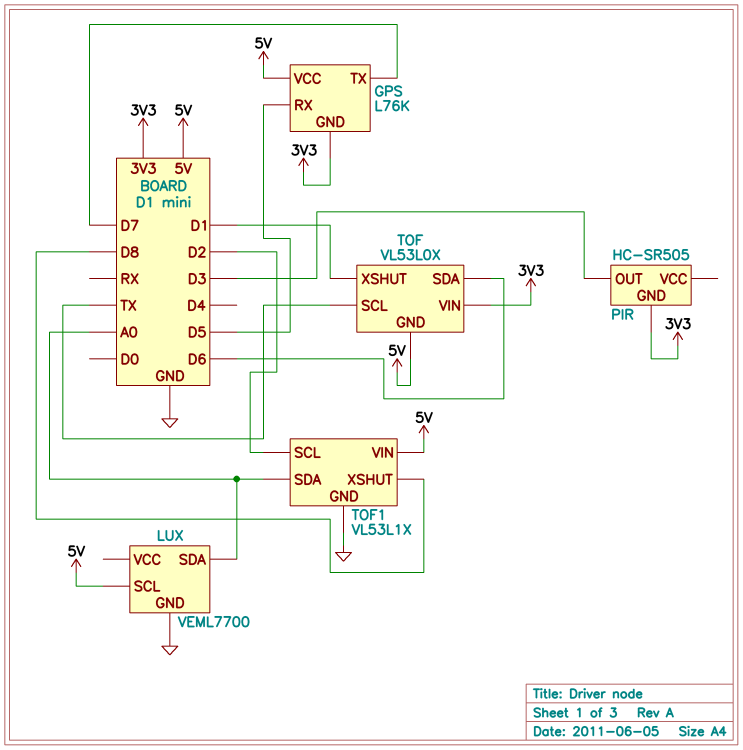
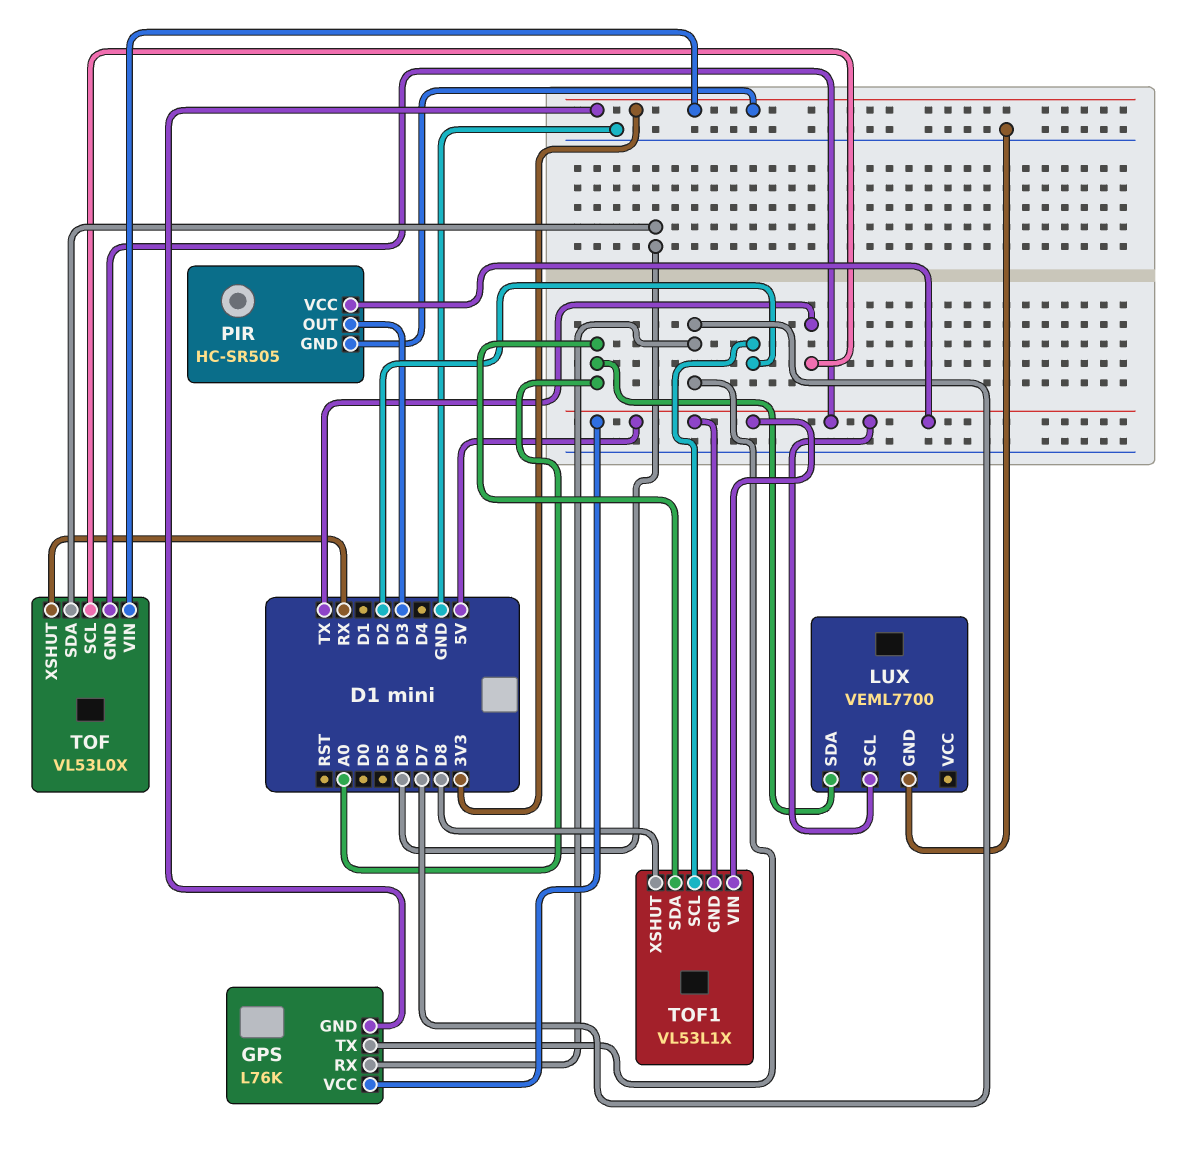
GPS pin RX: D5 -> D7
PIR pin VCC: none -> 5V
TOF pin XSHUT: D1 -> RX
TOF1 pin GND: GND -> 5V

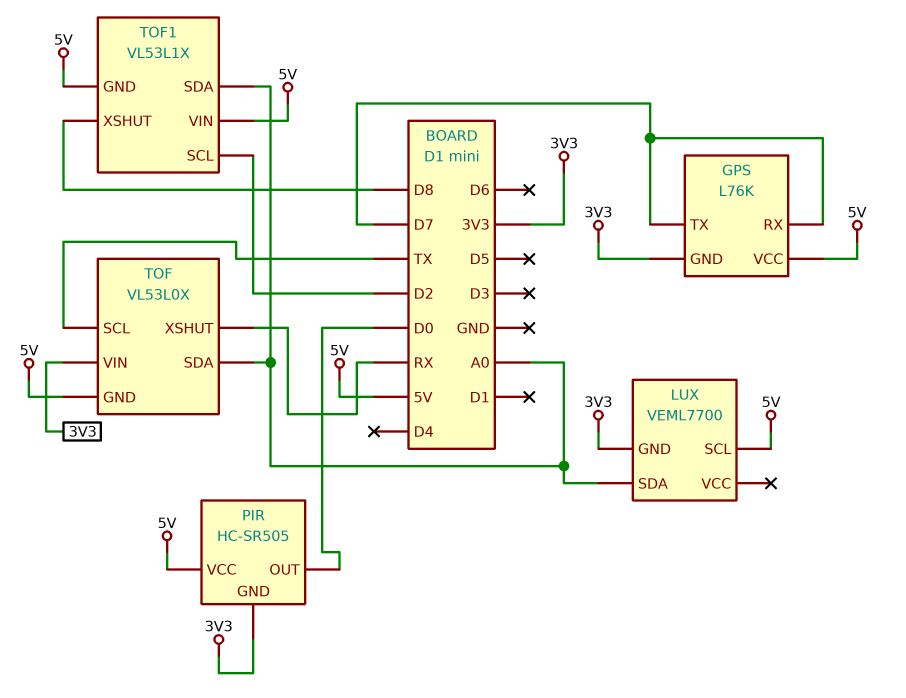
LUX pin GND: GND -> 3V3
PIR pin OUT: D3 -> D0
TOF pin SDA: D6 -> A0

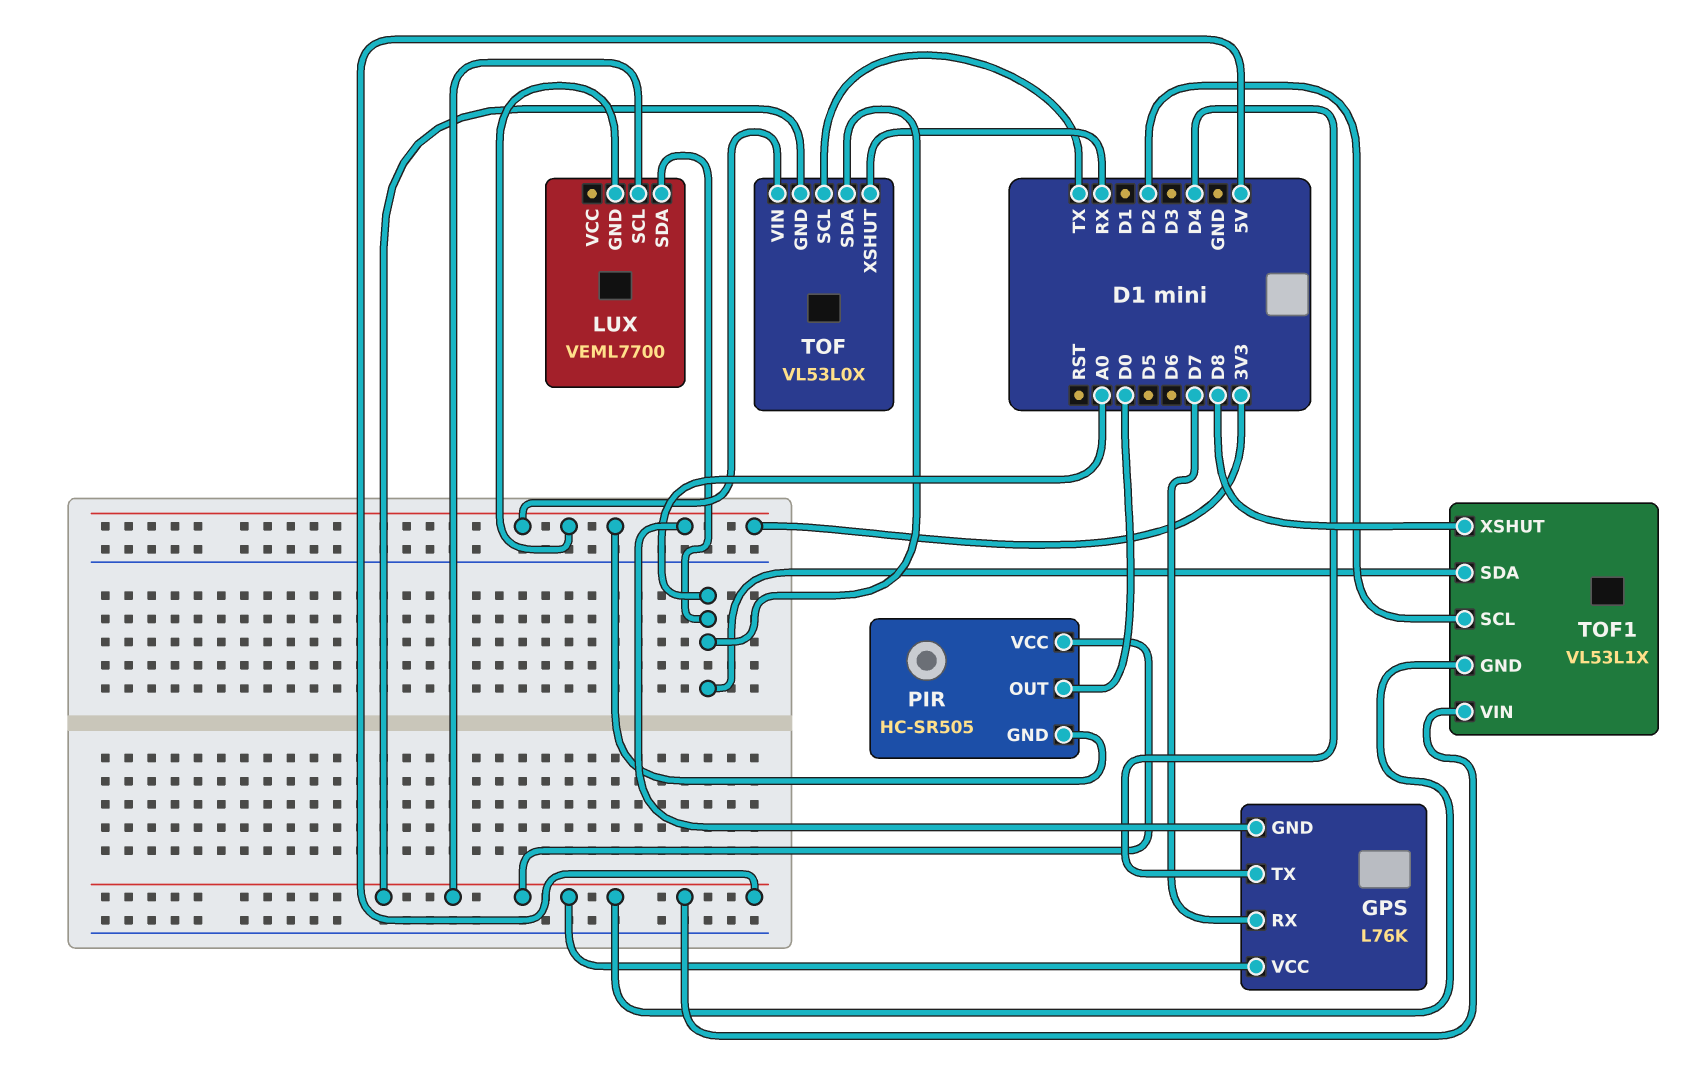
GPS pin TX: D7 -> D4

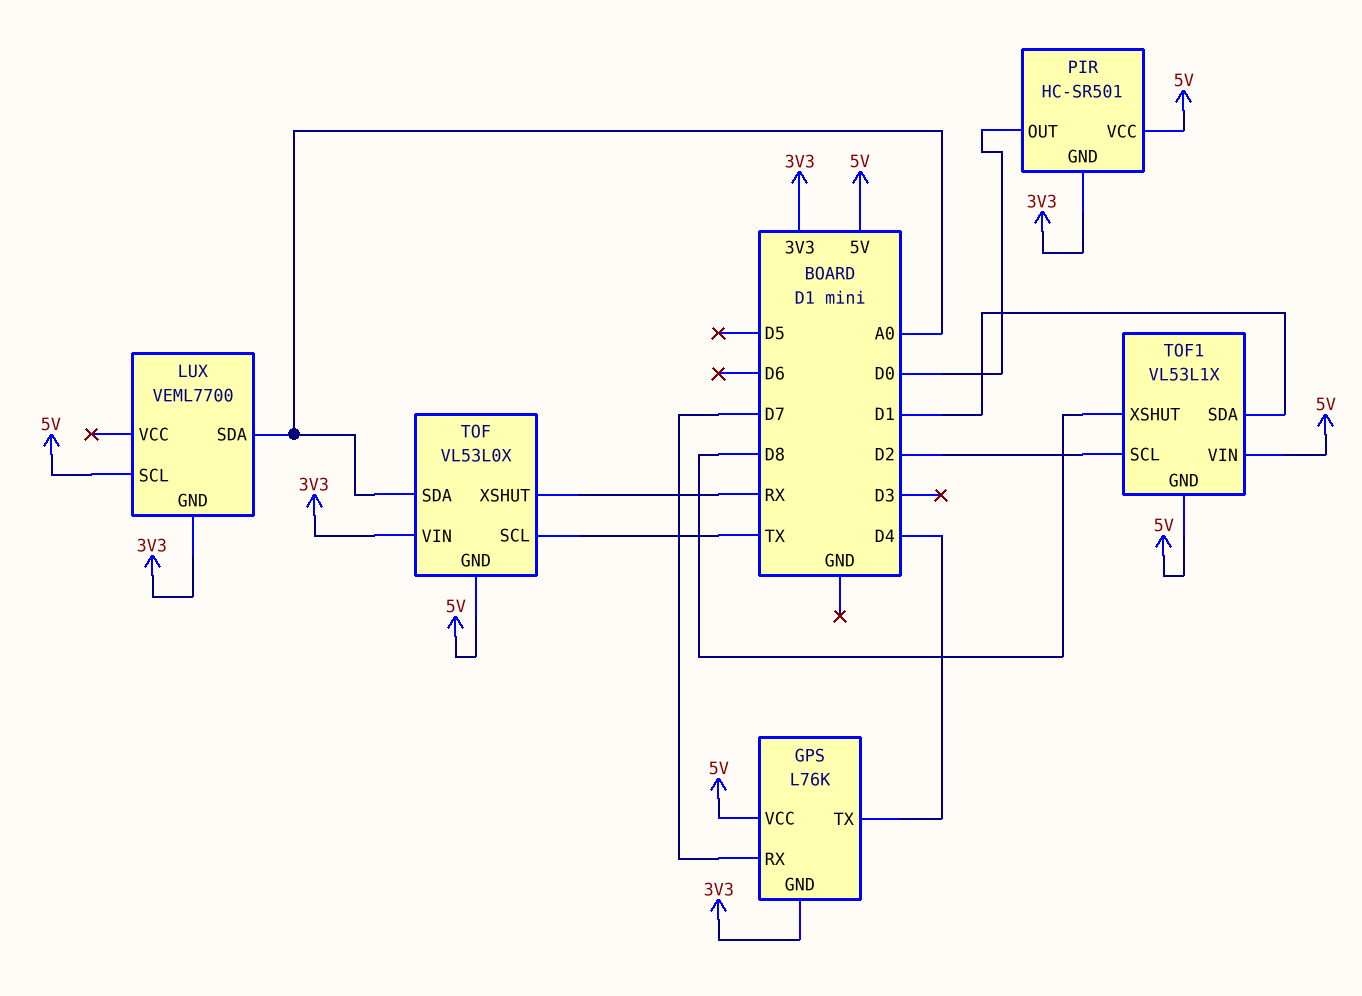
PIR: HC-SR505 -> HC-SR501
TOF1 pin SDA: A0 -> D1

